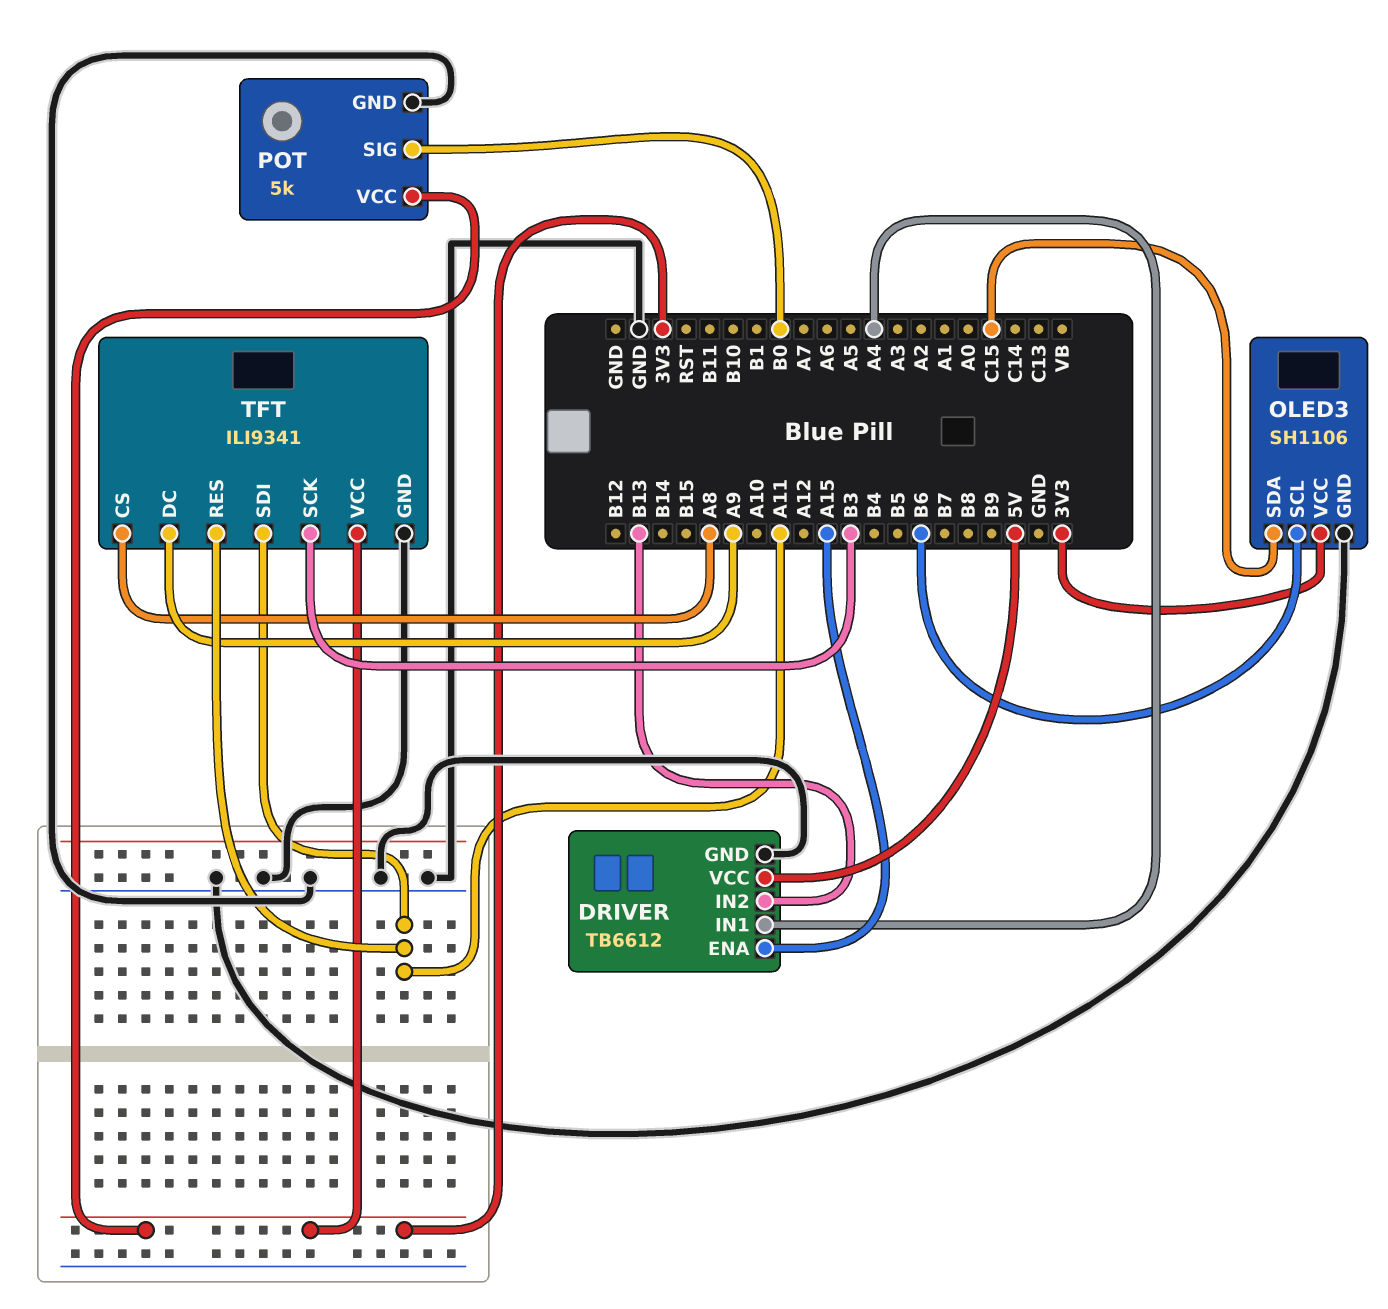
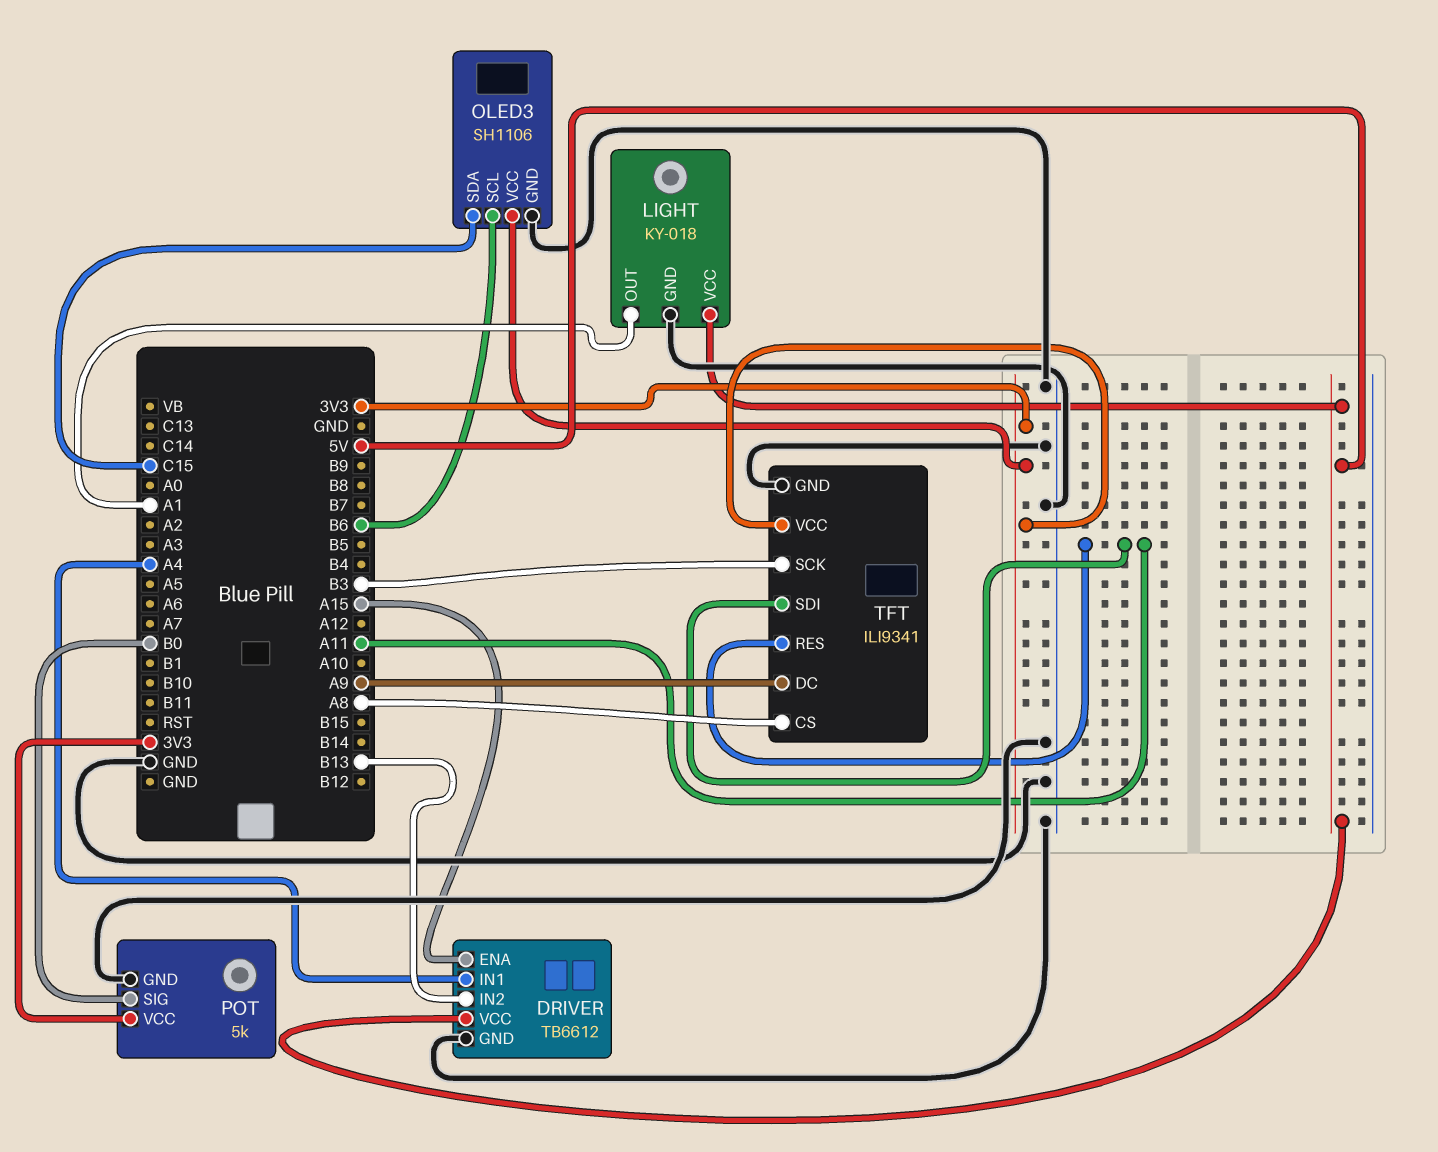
LIGHT: none -> KY-018
LIGHT pin GND: none -> GND
LIGHT pin OUT: none -> A1
LIGHT pin VCC: none -> 5V

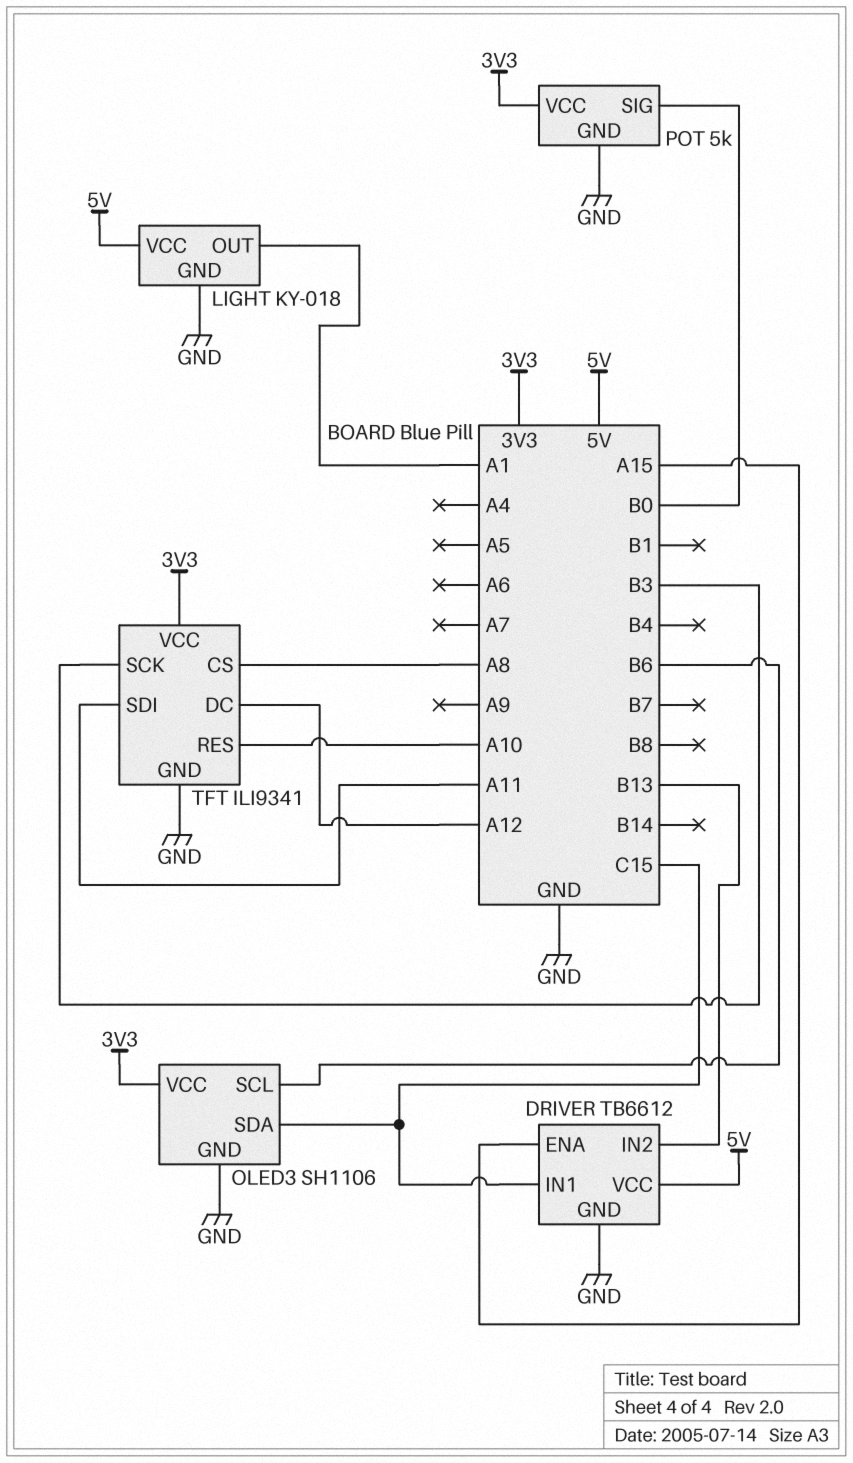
DRIVER pin IN1: A4 -> C15
TFT pin DC: A9 -> A12
TFT pin RES: A11 -> A10

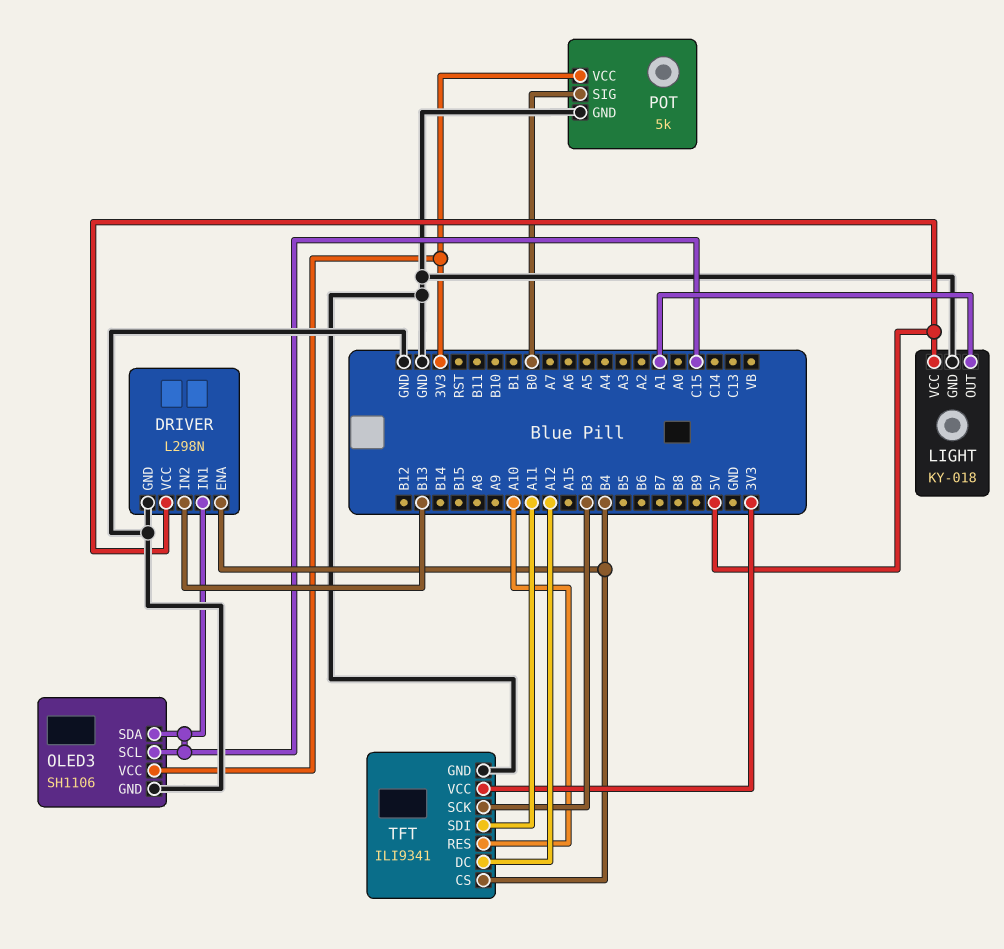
DRIVER: TB6612 -> L298N
DRIVER pin ENA: A15 -> B4
OLED3 pin SCL: B6 -> C15
TFT pin CS: A8 -> B4

